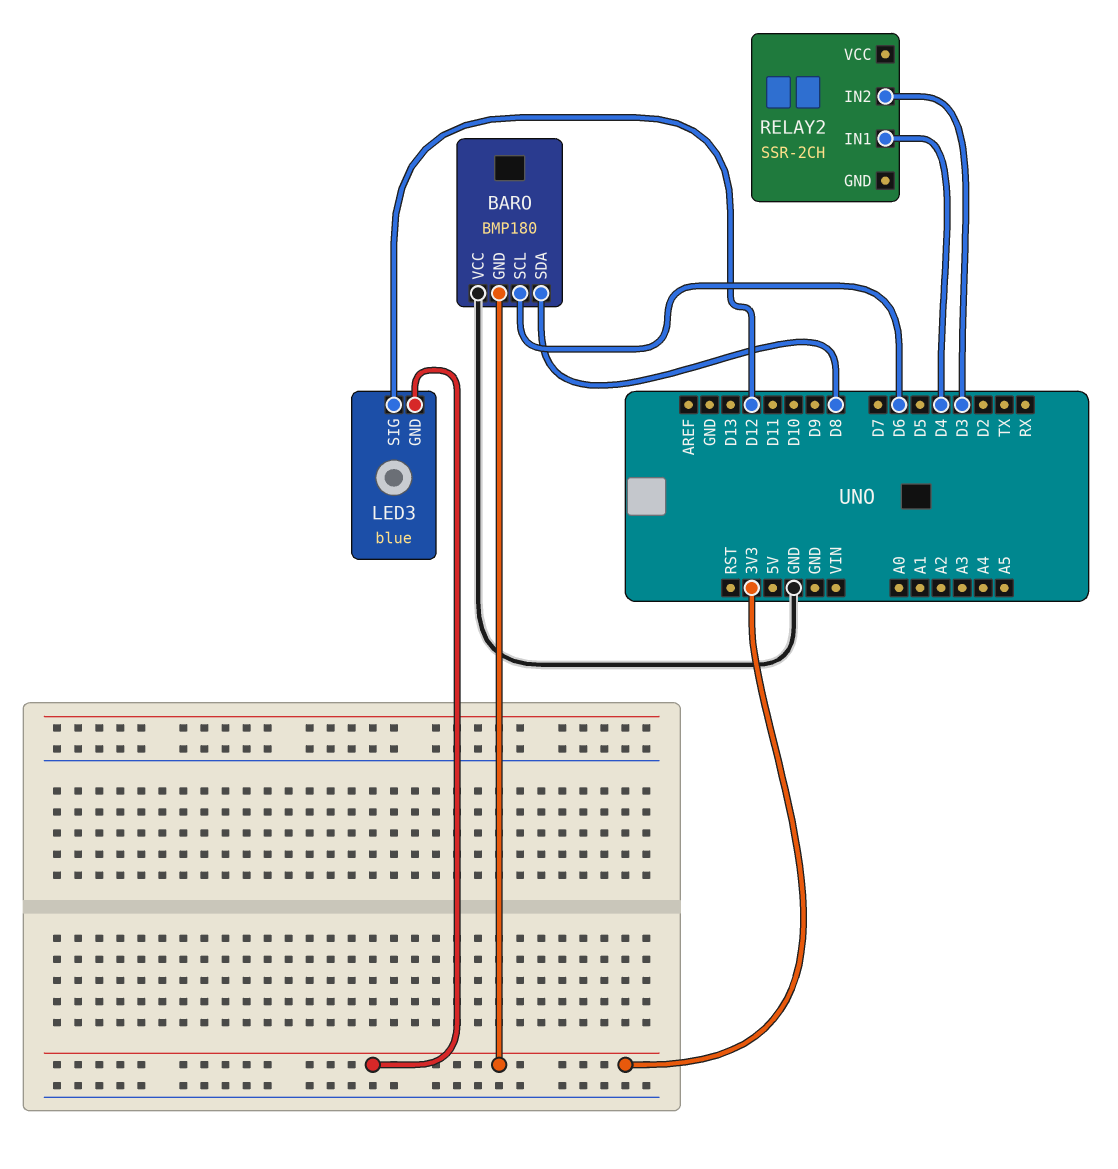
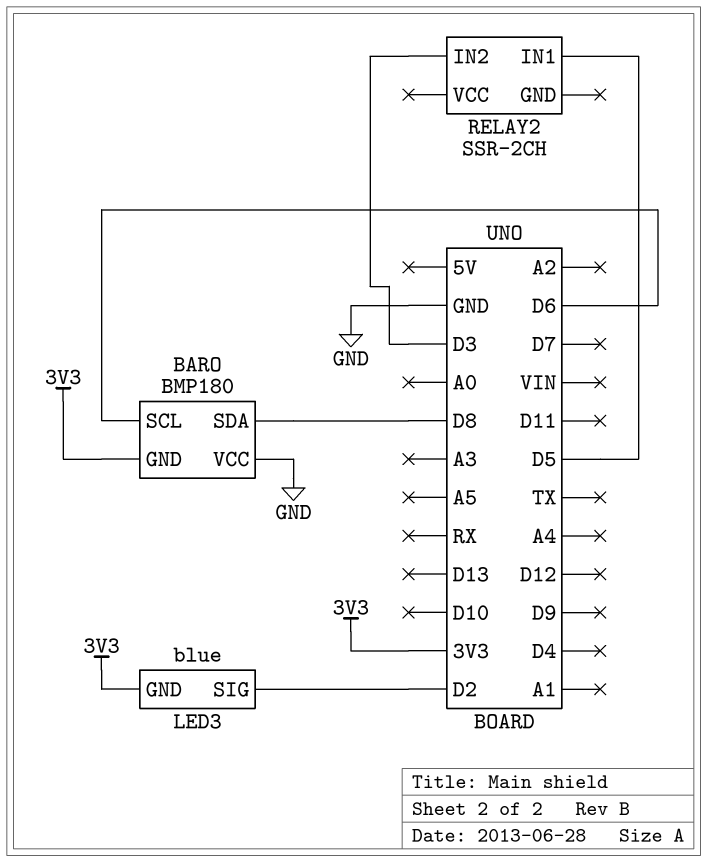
LED3 pin SIG: D12 -> D2
RELAY2 pin IN1: D4 -> D5

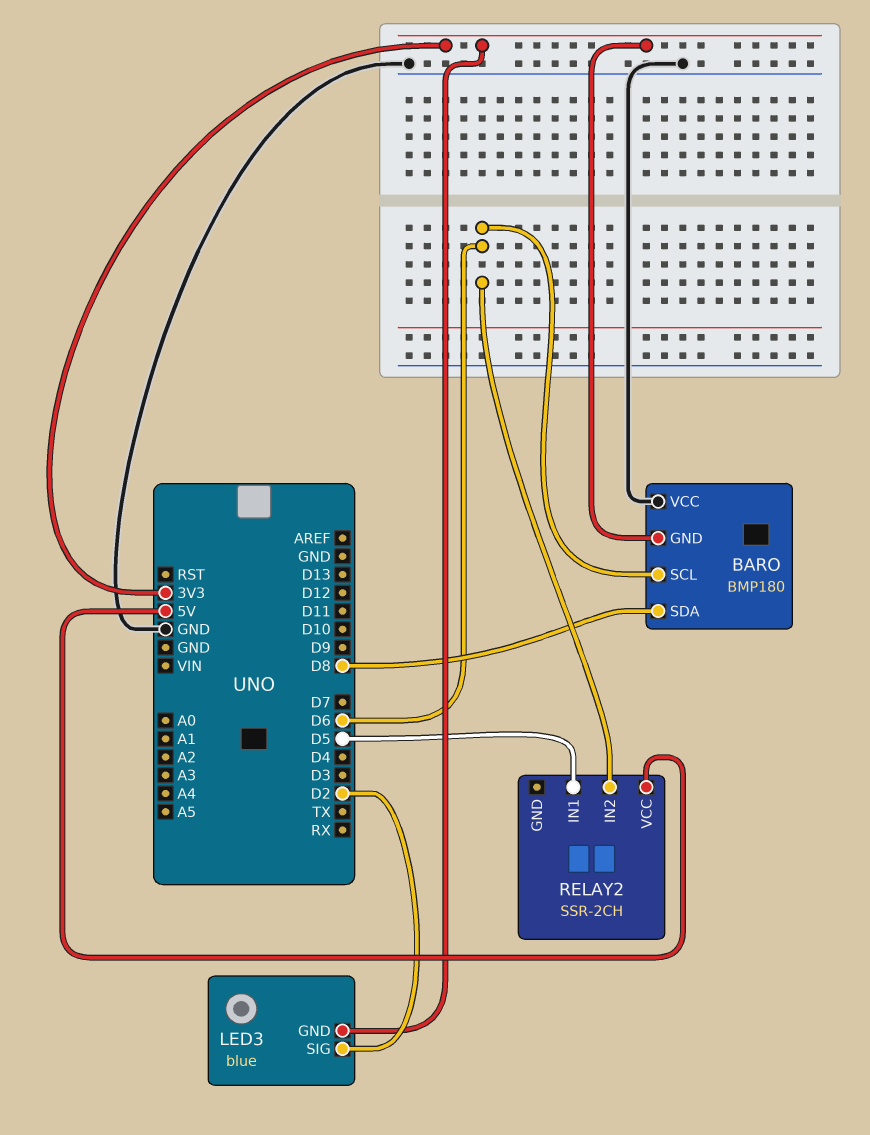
RELAY2 pin IN2: D3 -> D6
RELAY2 pin VCC: none -> 5V

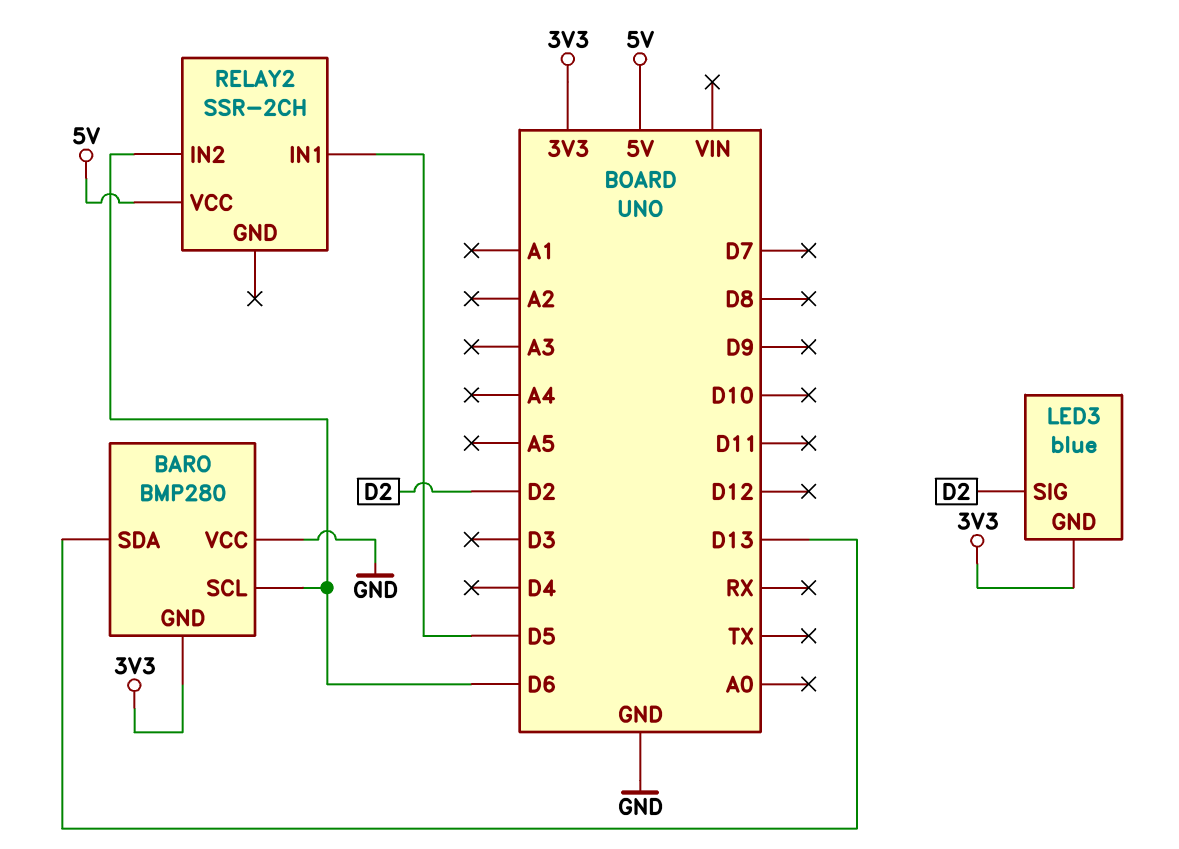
BARO: BMP180 -> BMP280
BARO pin SDA: D8 -> D13

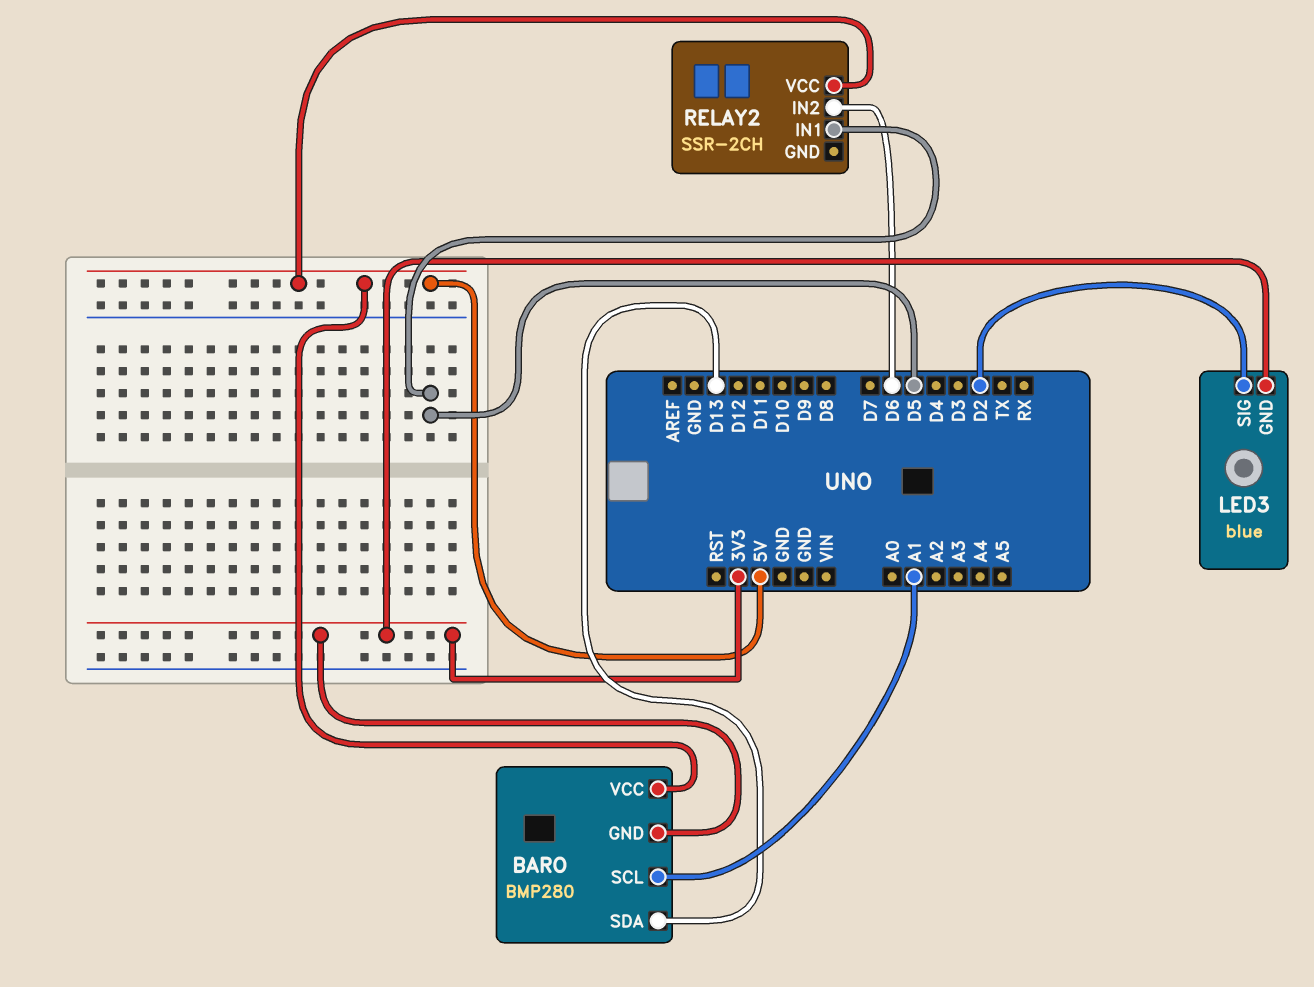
BARO pin SCL: D6 -> A1
BARO pin VCC: GND -> 5V

